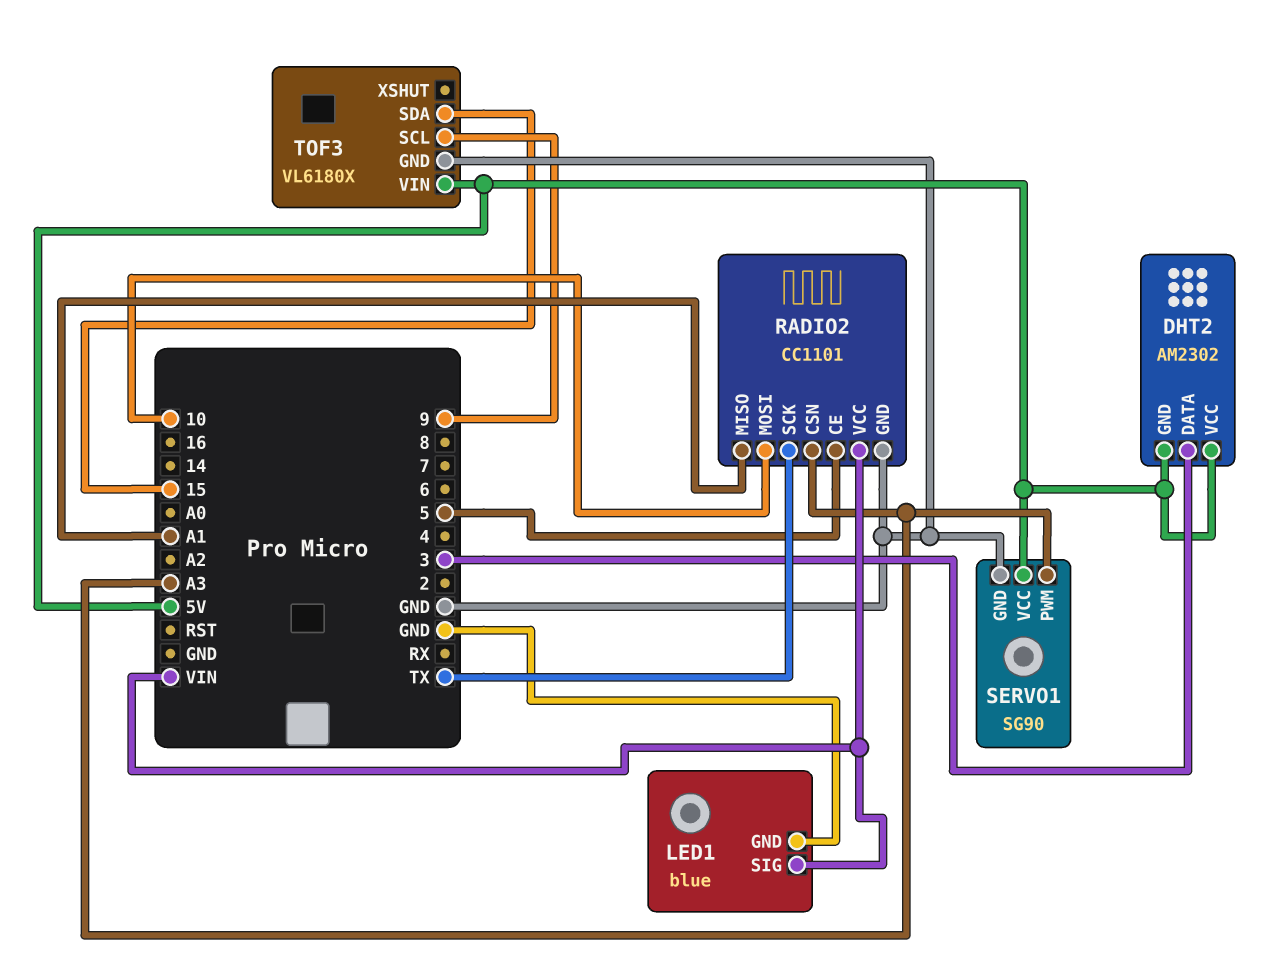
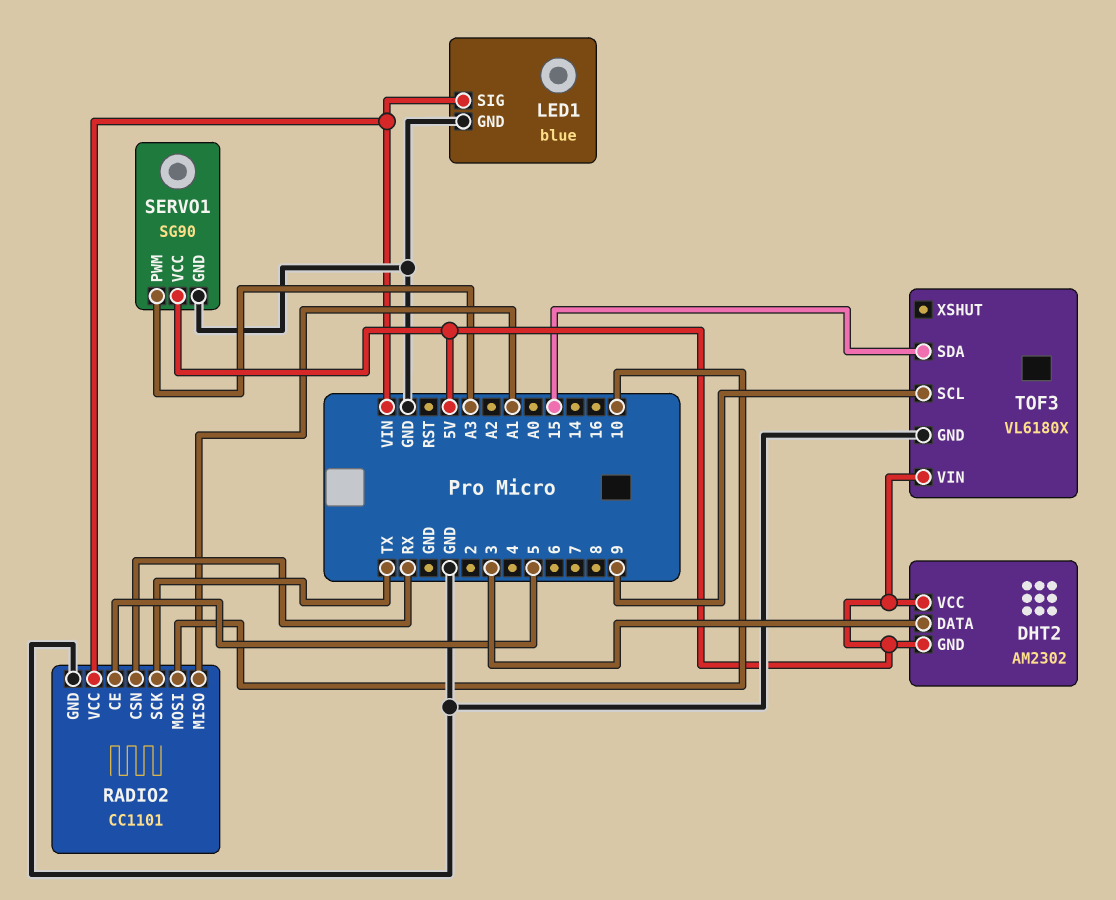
RADIO2 pin CSN: A3 -> RX

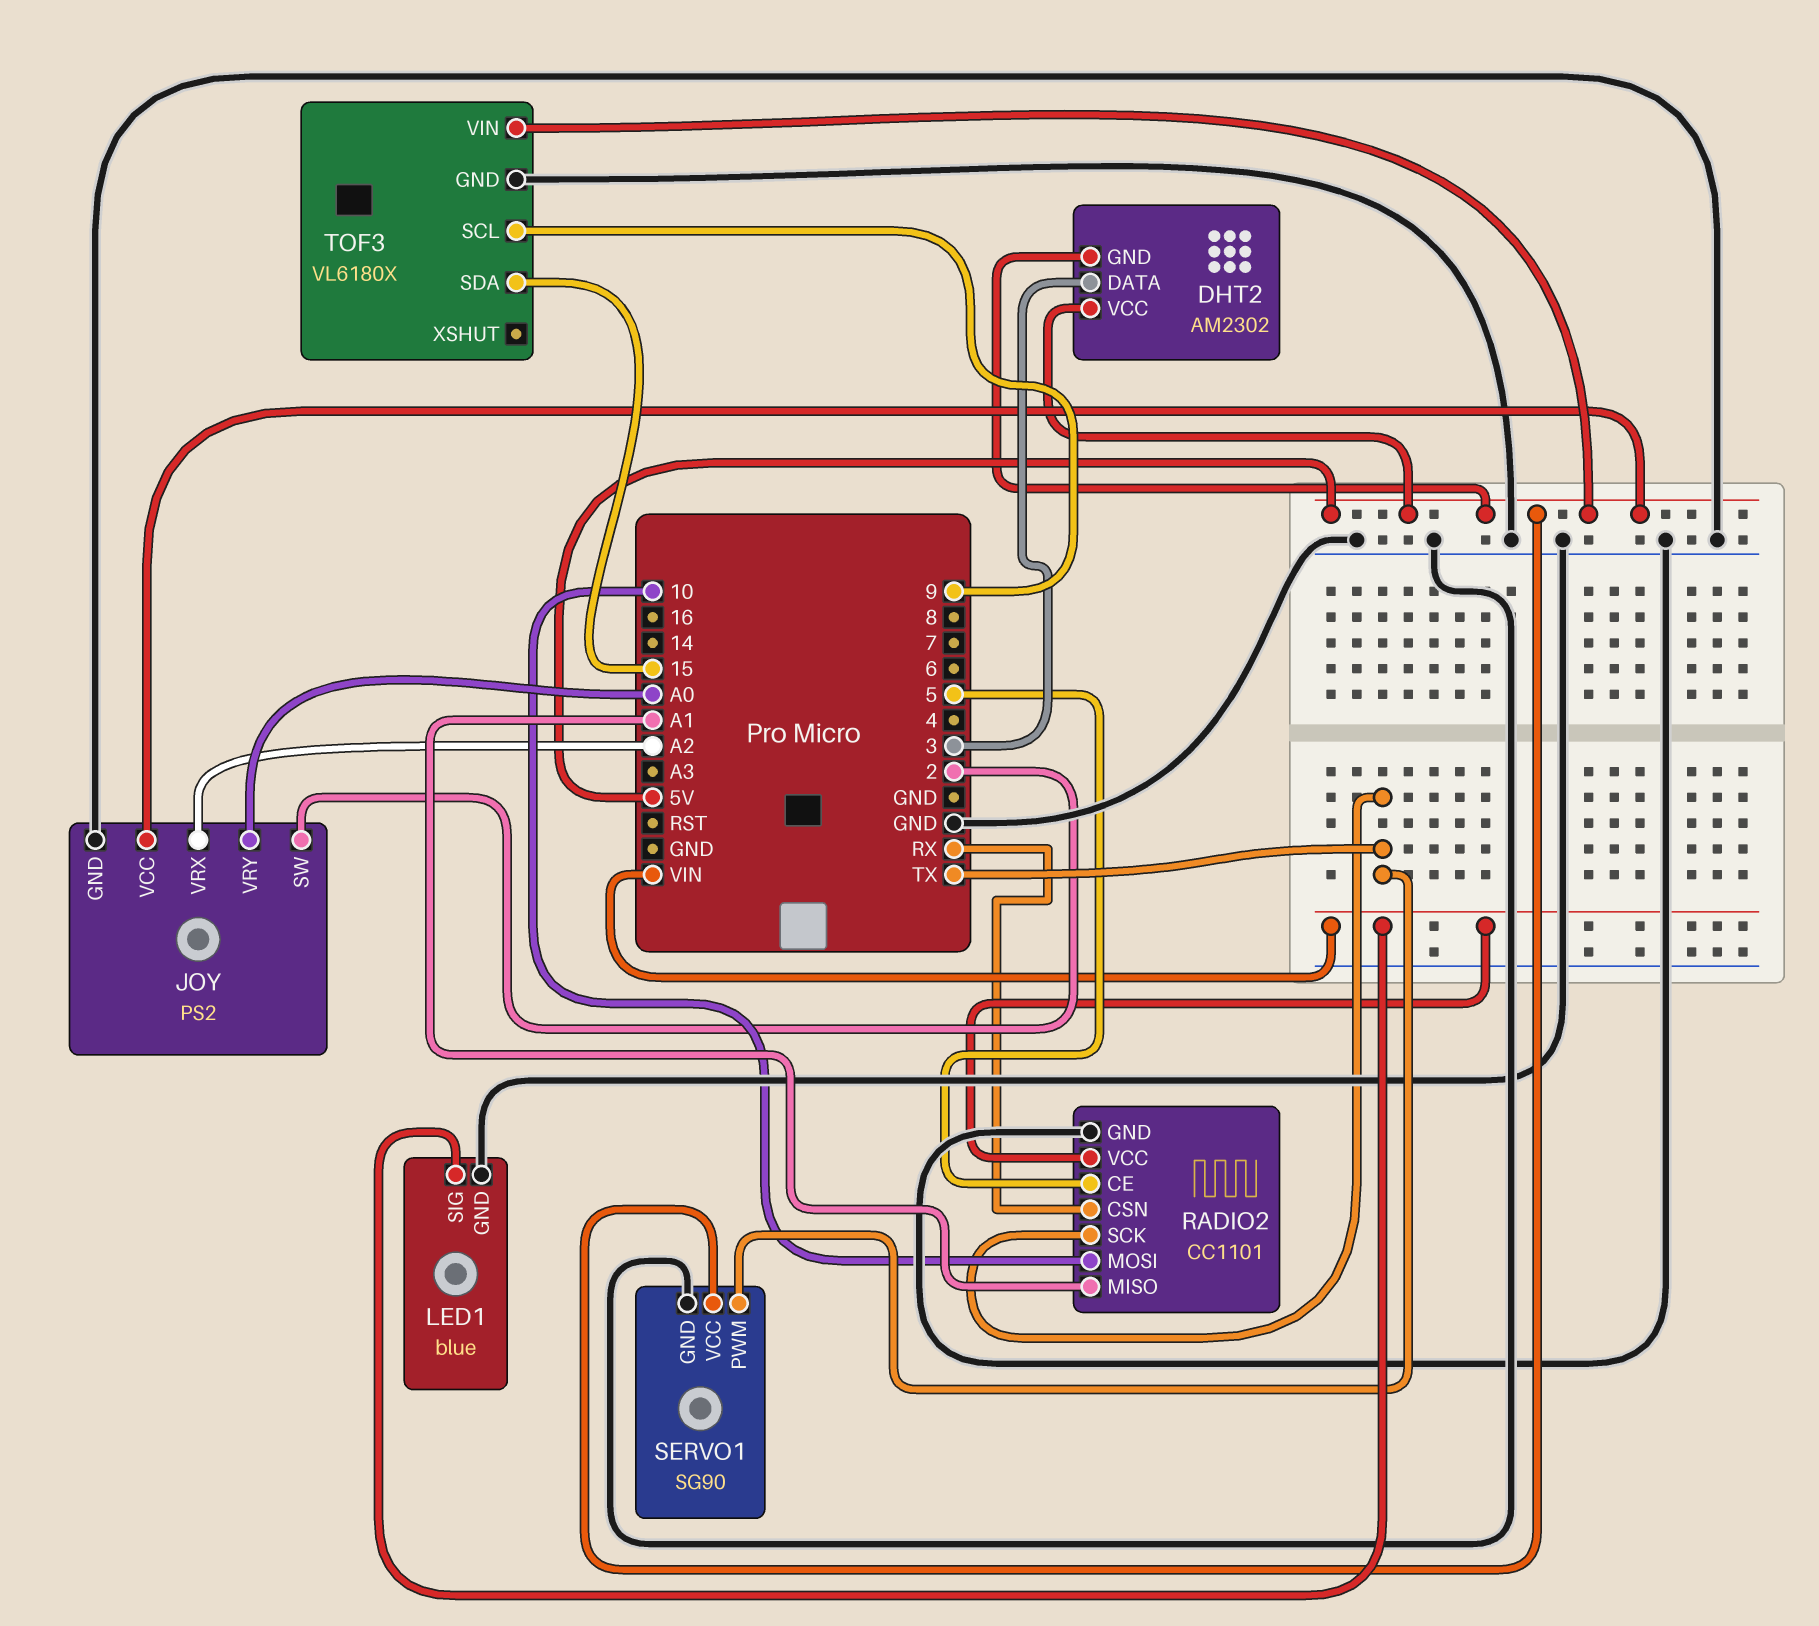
JOY: none -> PS2
JOY pin GND: none -> GND
JOY pin SW: none -> 2
JOY pin VCC: none -> 5V
JOY pin VRX: none -> A2
JOY pin VRY: none -> A0
SERVO1 pin PWM: A3 -> TX

